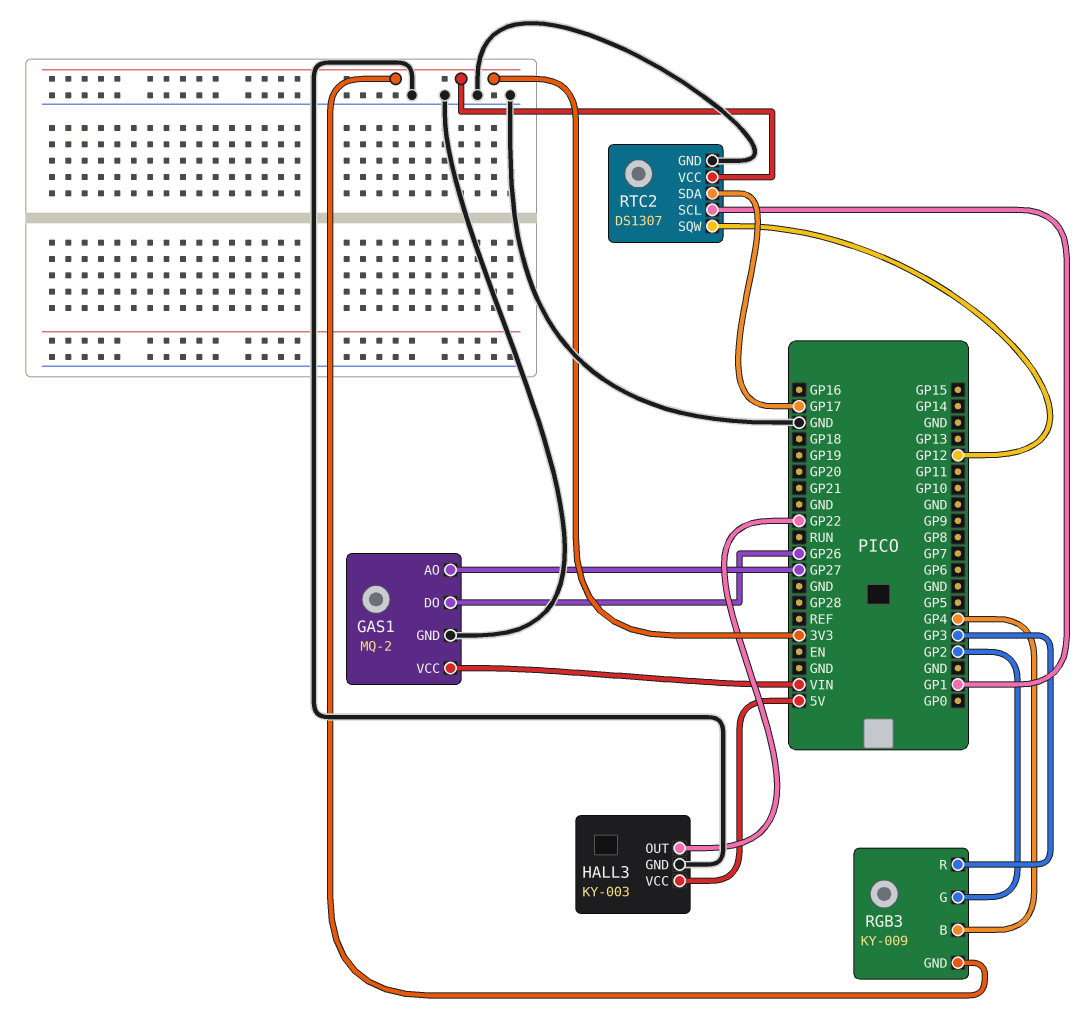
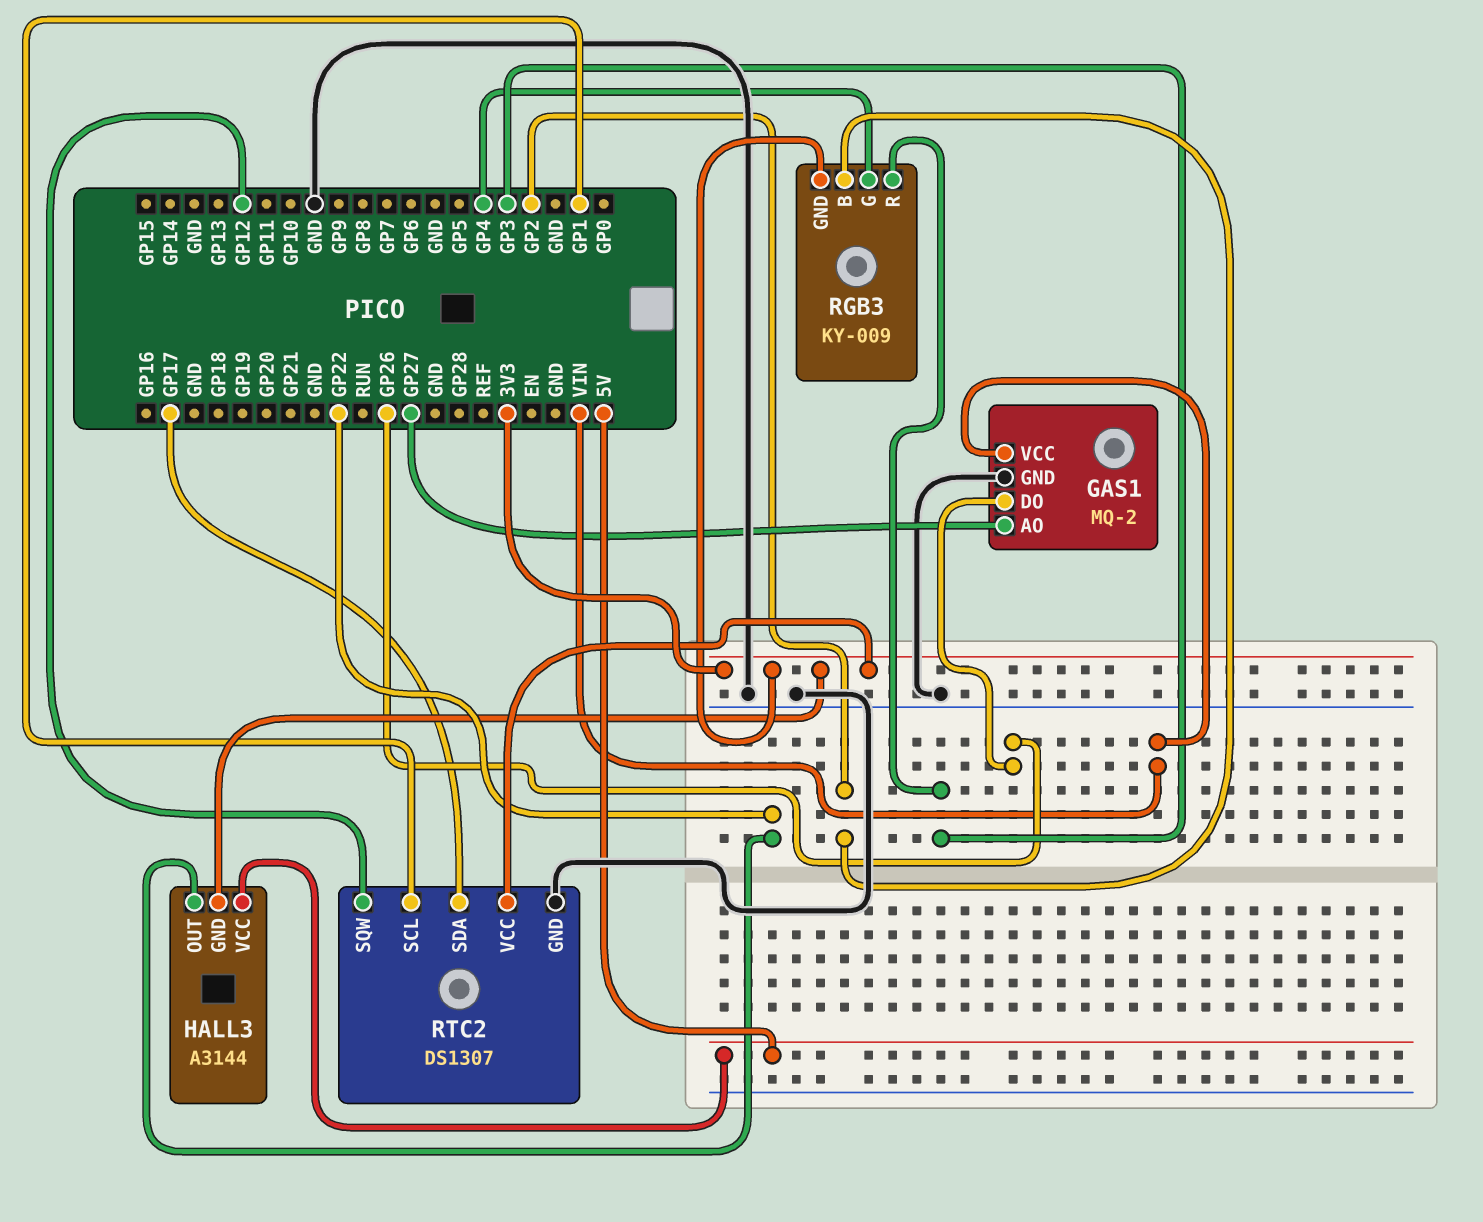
HALL3: KY-003 -> A3144
HALL3 pin GND: GND -> 3V3
RGB3 pin B: GP4 -> GP2
RGB3 pin G: GP2 -> GP4

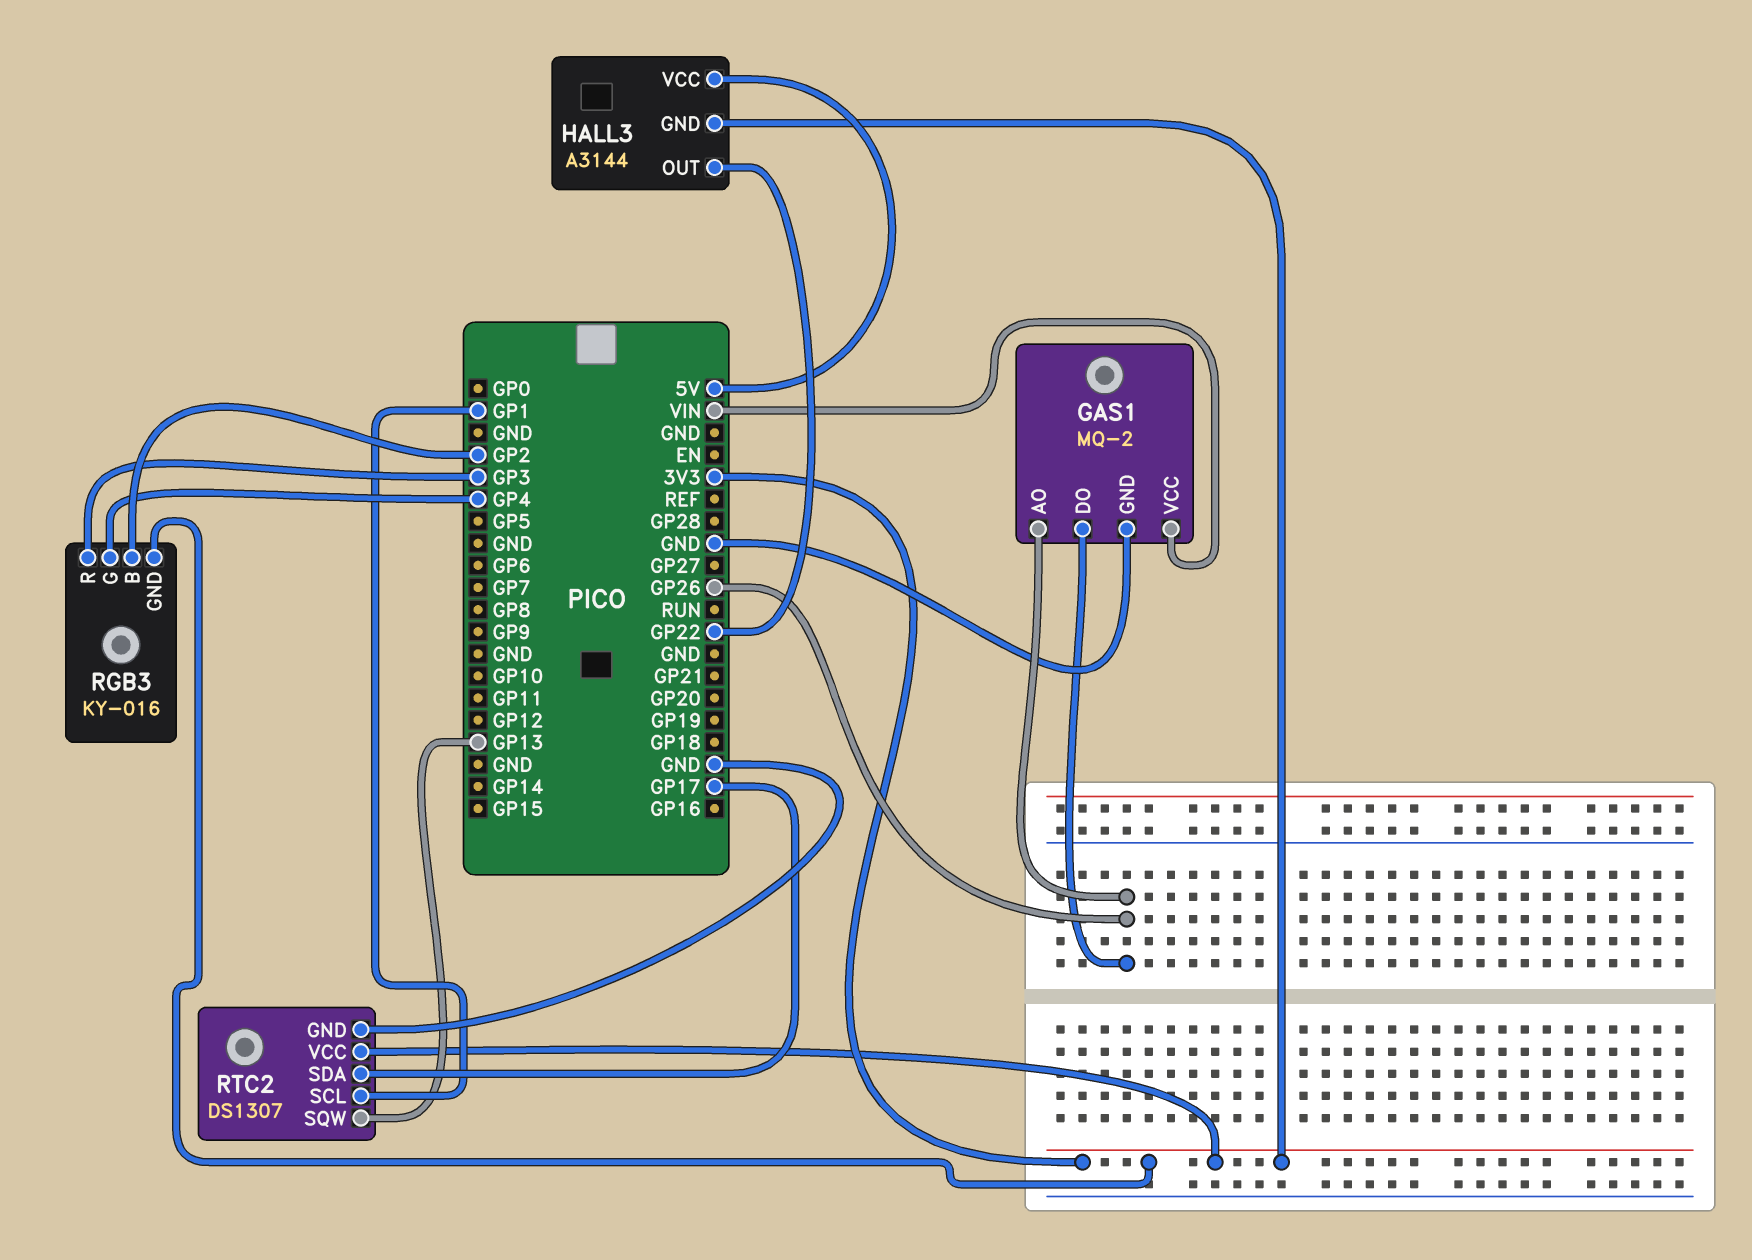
GAS1 pin AO: GP27 -> GP26
RGB3: KY-009 -> KY-016
RTC2 pin SQW: GP12 -> GP13

